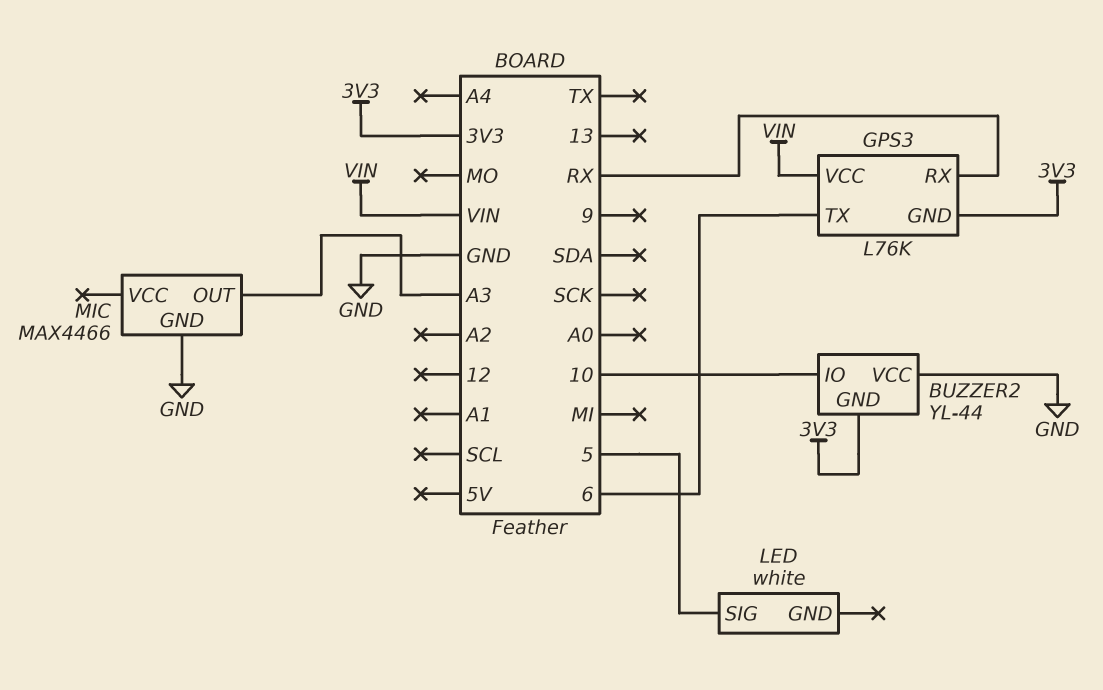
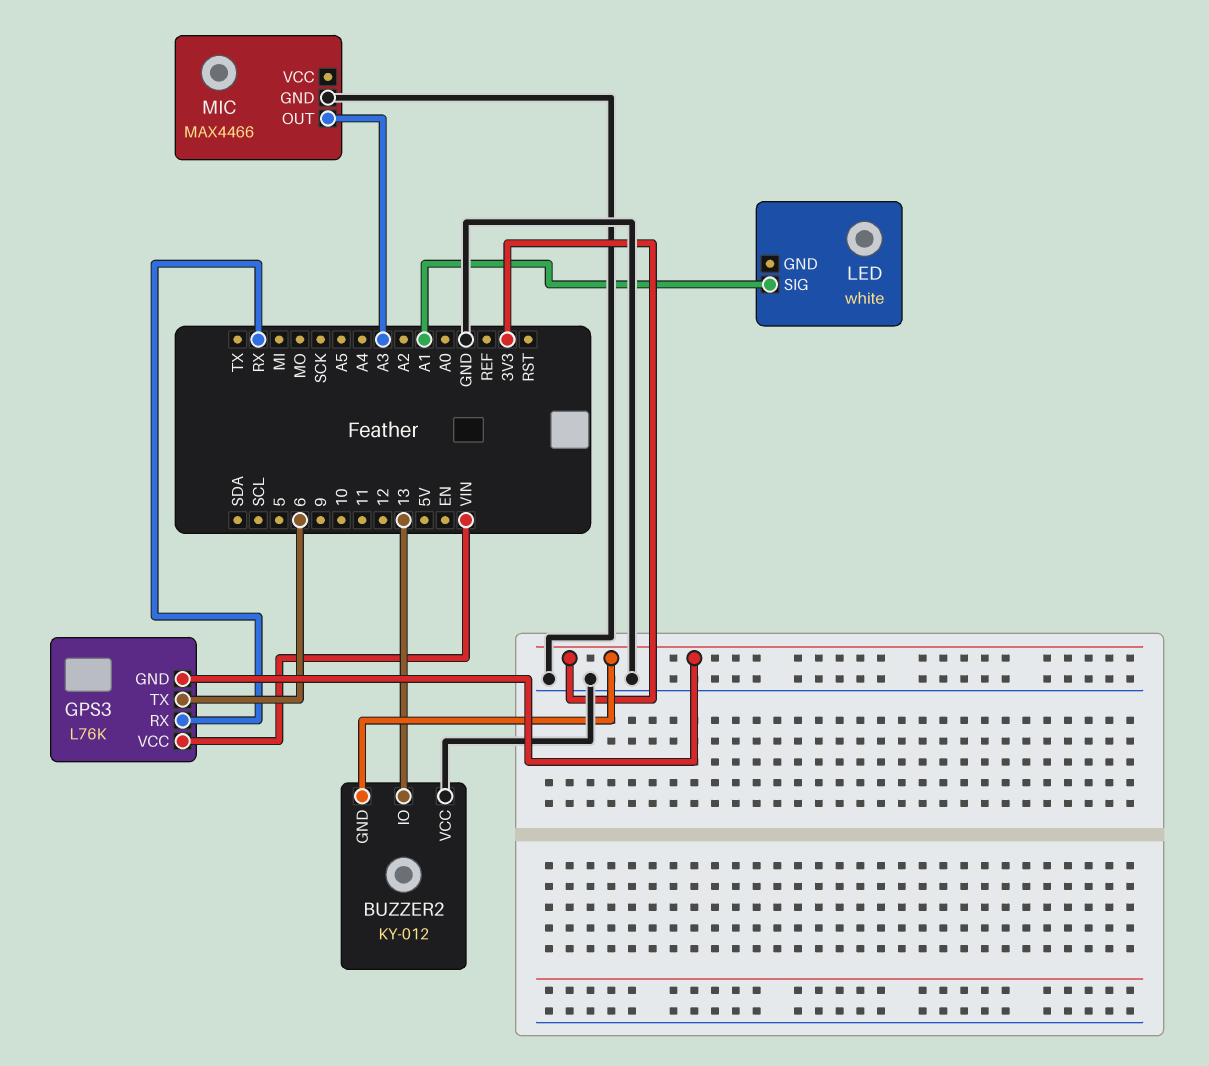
BUZZER2: YL-44 -> KY-012
BUZZER2 pin IO: 10 -> 13
LED pin SIG: 5 -> A1

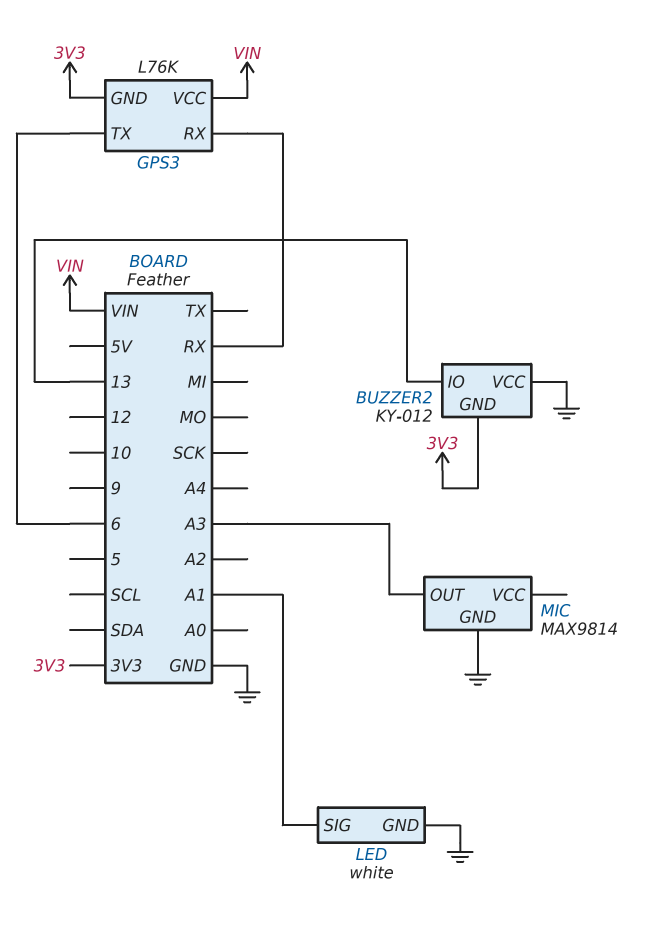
LED pin GND: none -> GND
MIC: MAX4466 -> MAX9814

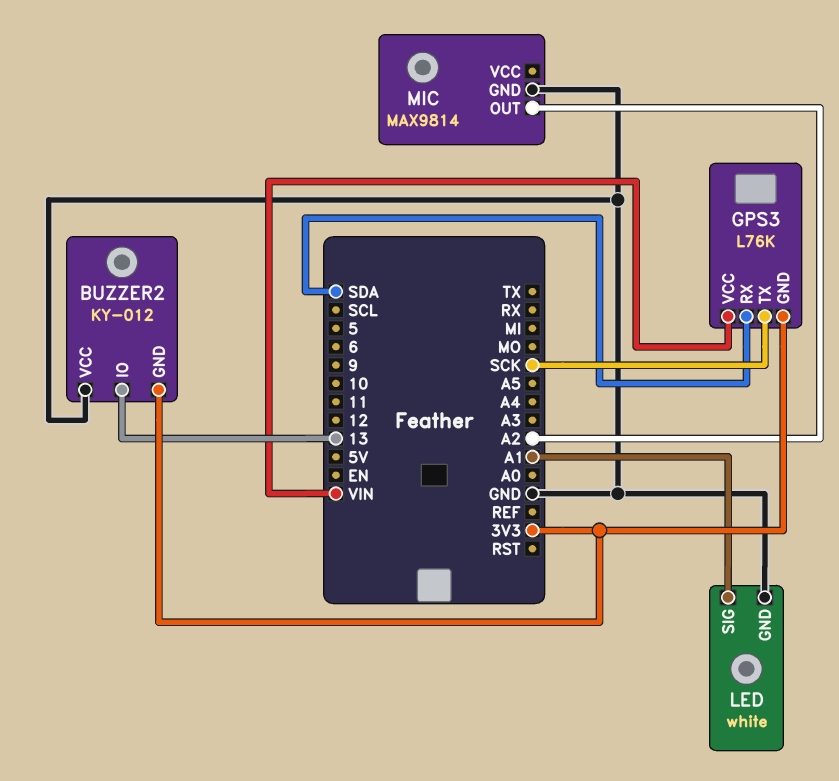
GPS3 pin RX: RX -> SDA
GPS3 pin TX: 6 -> SCK
MIC pin OUT: A3 -> A2

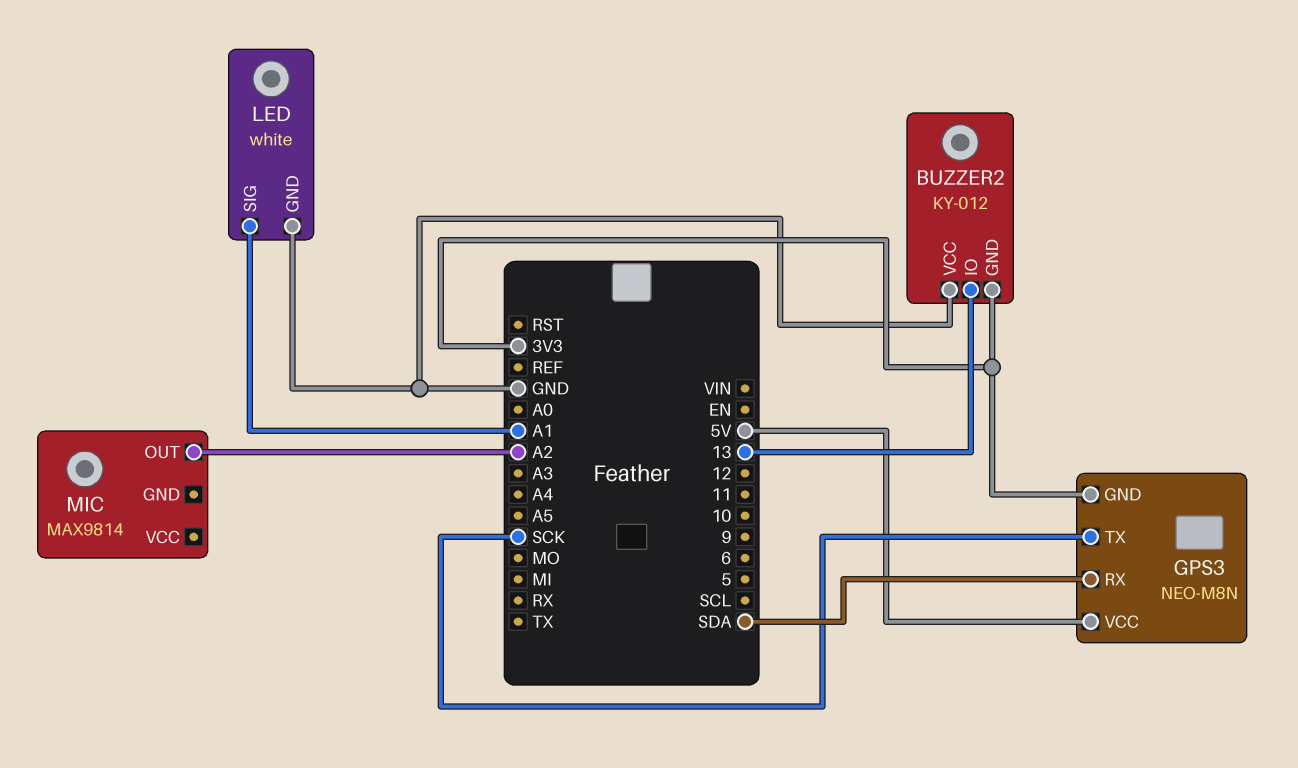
GPS3: L76K -> NEO-M8N
GPS3 pin VCC: VIN -> 5V
MIC pin GND: GND -> none

